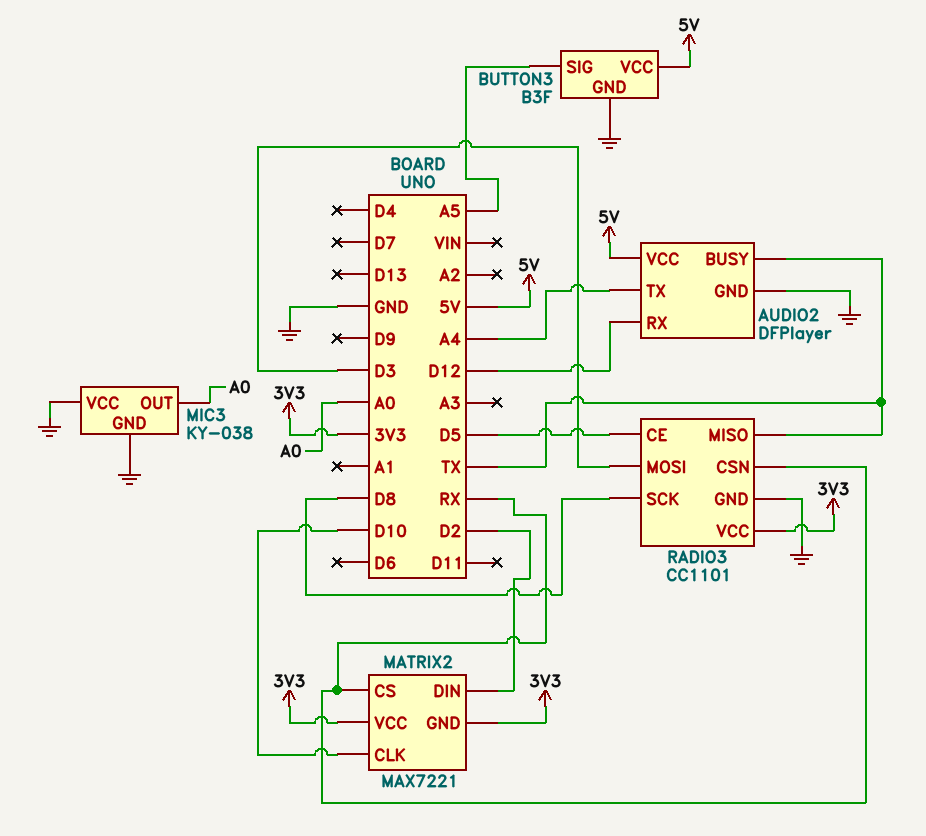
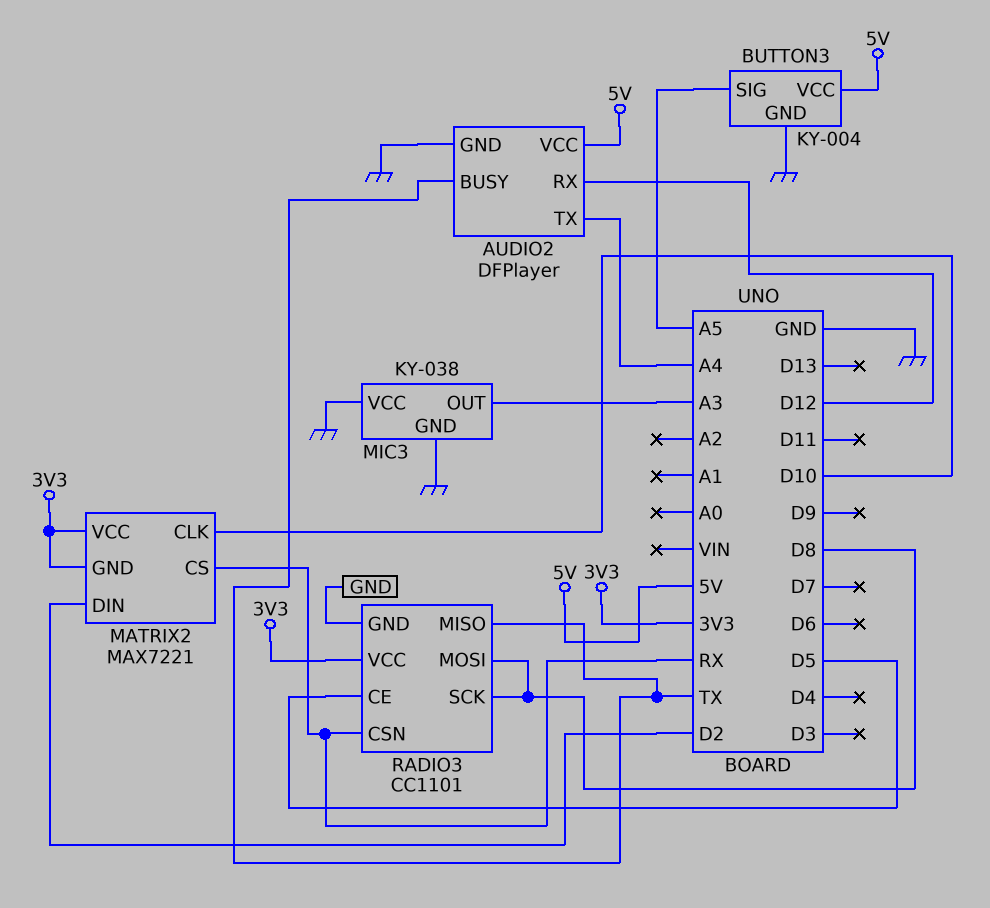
BUTTON3: B3F -> KY-004
MIC3 pin OUT: A0 -> A3
RADIO3 pin MOSI: D3 -> D8

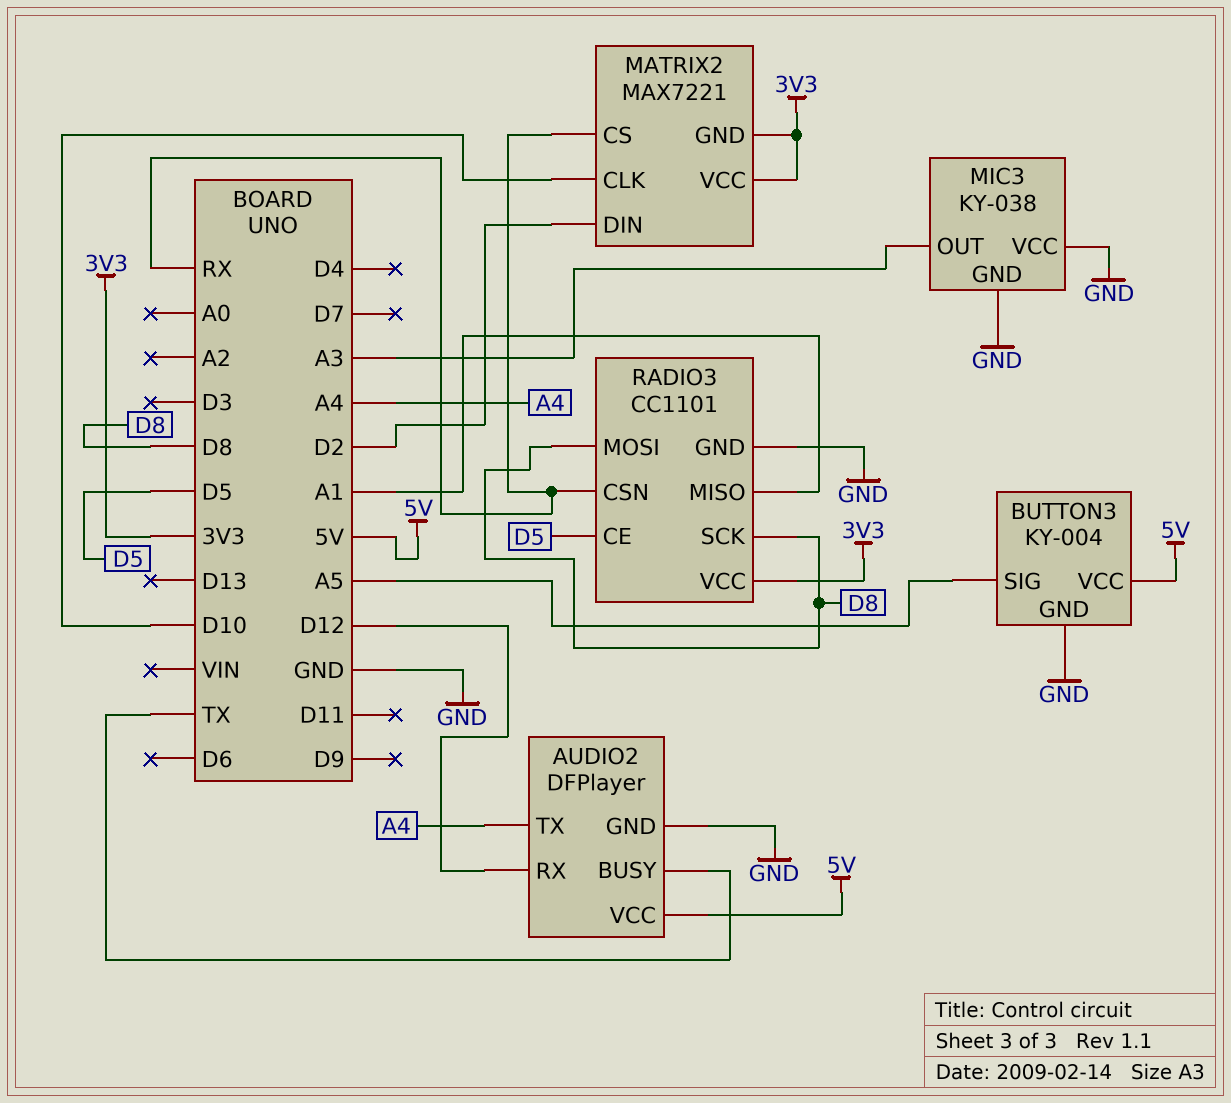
RADIO3 pin MISO: TX -> A1

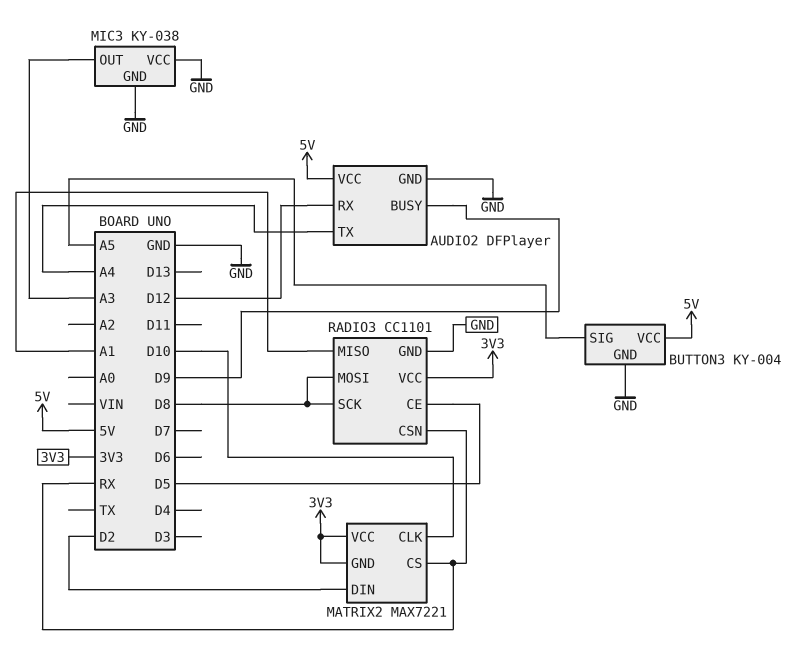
AUDIO2 pin BUSY: TX -> D9

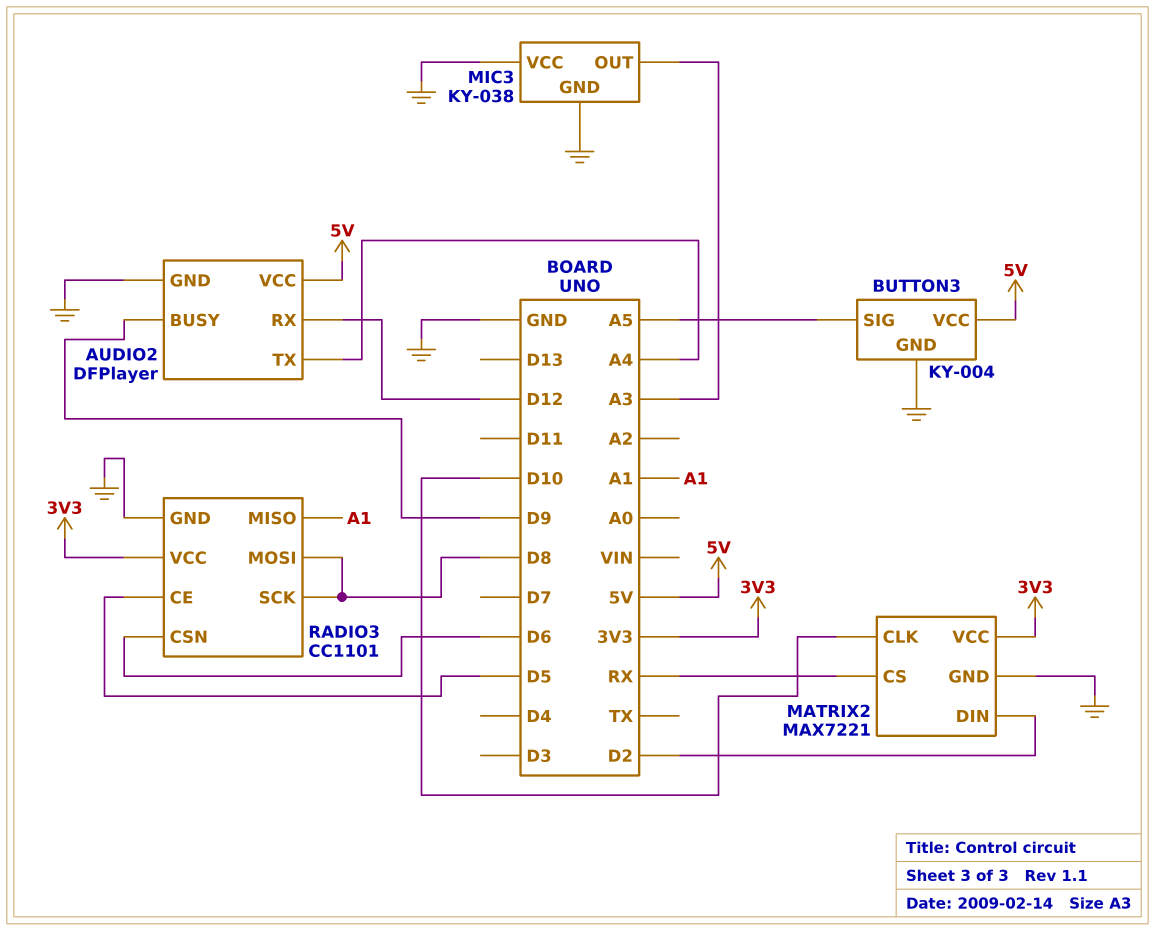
MATRIX2 pin GND: 3V3 -> GND
RADIO3 pin CSN: RX -> D6

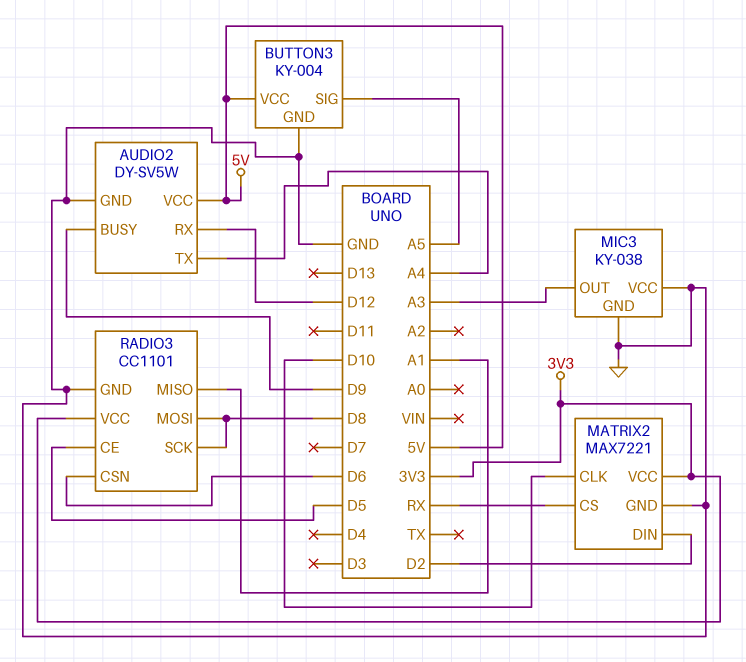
AUDIO2: DFPlayer -> DY-SV5W

